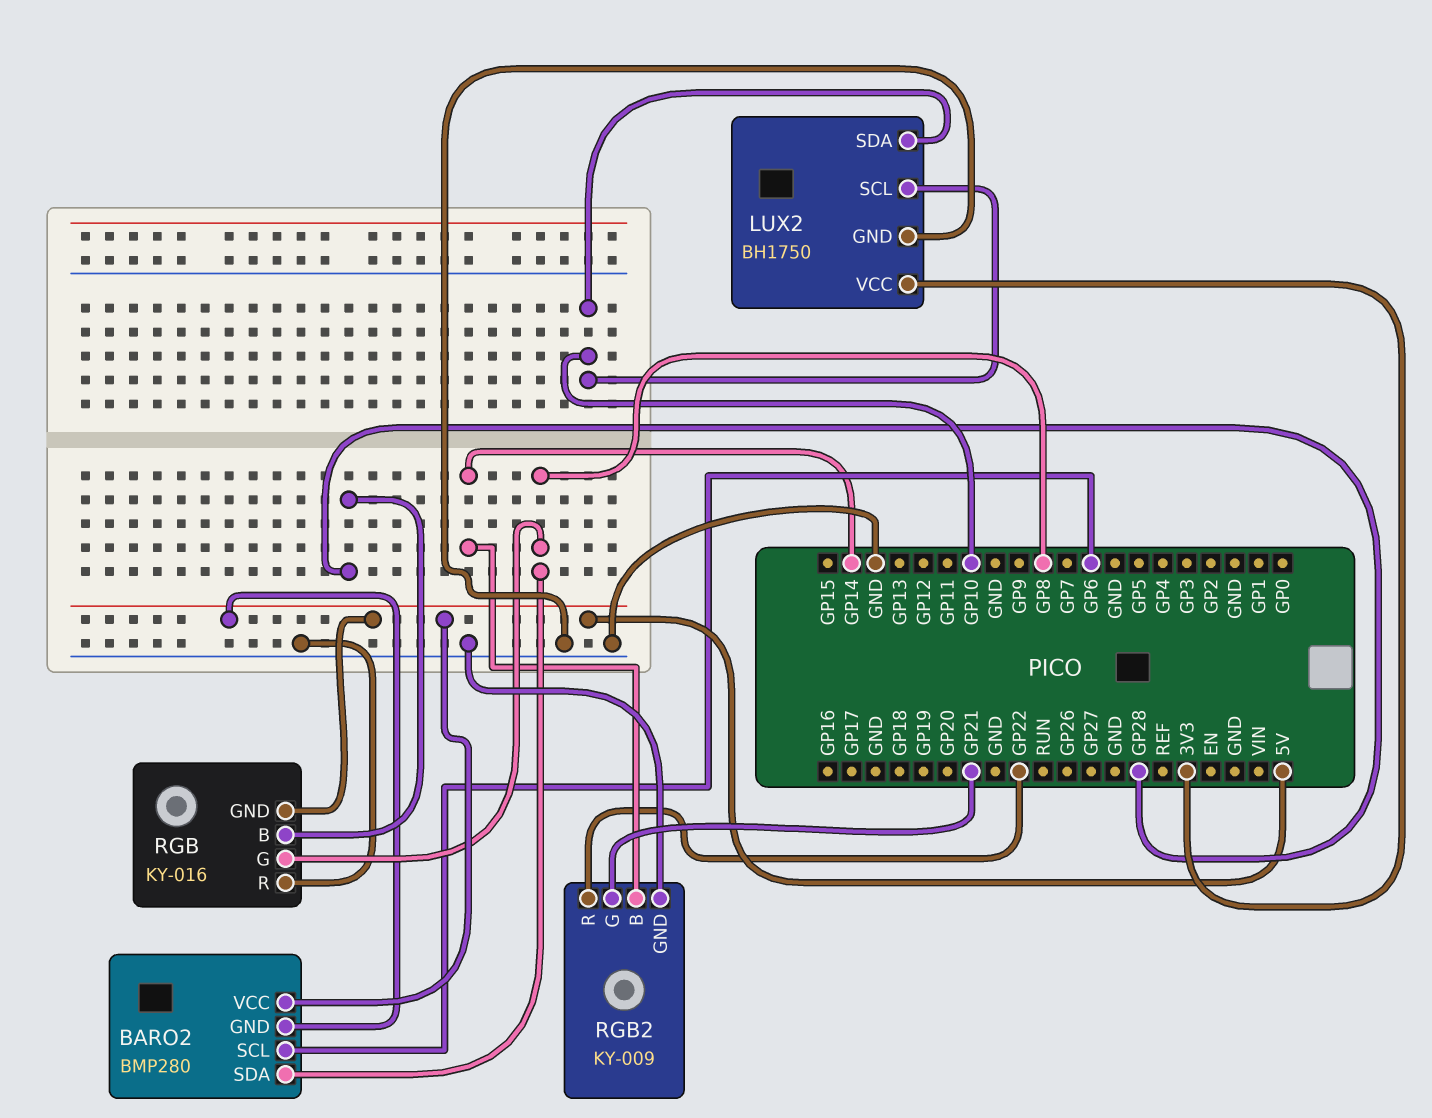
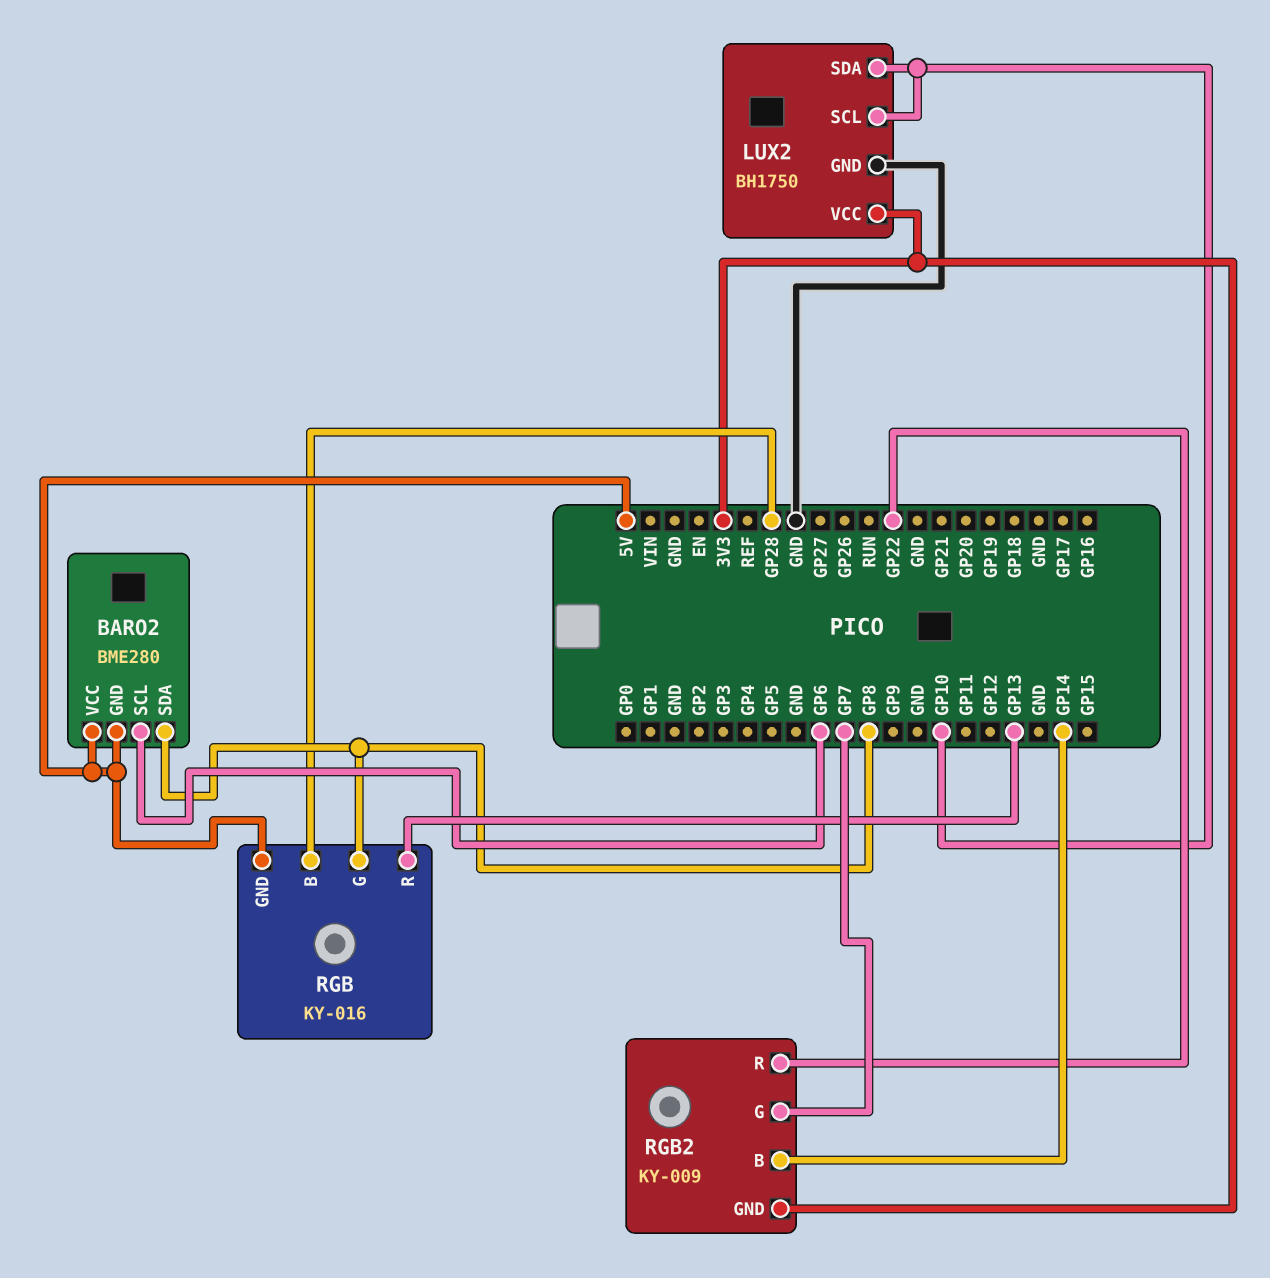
BARO2: BMP280 -> BME280
RGB pin R: GND -> GP13
RGB2 pin G: GP21 -> GP7
RGB2 pin GND: GND -> 3V3

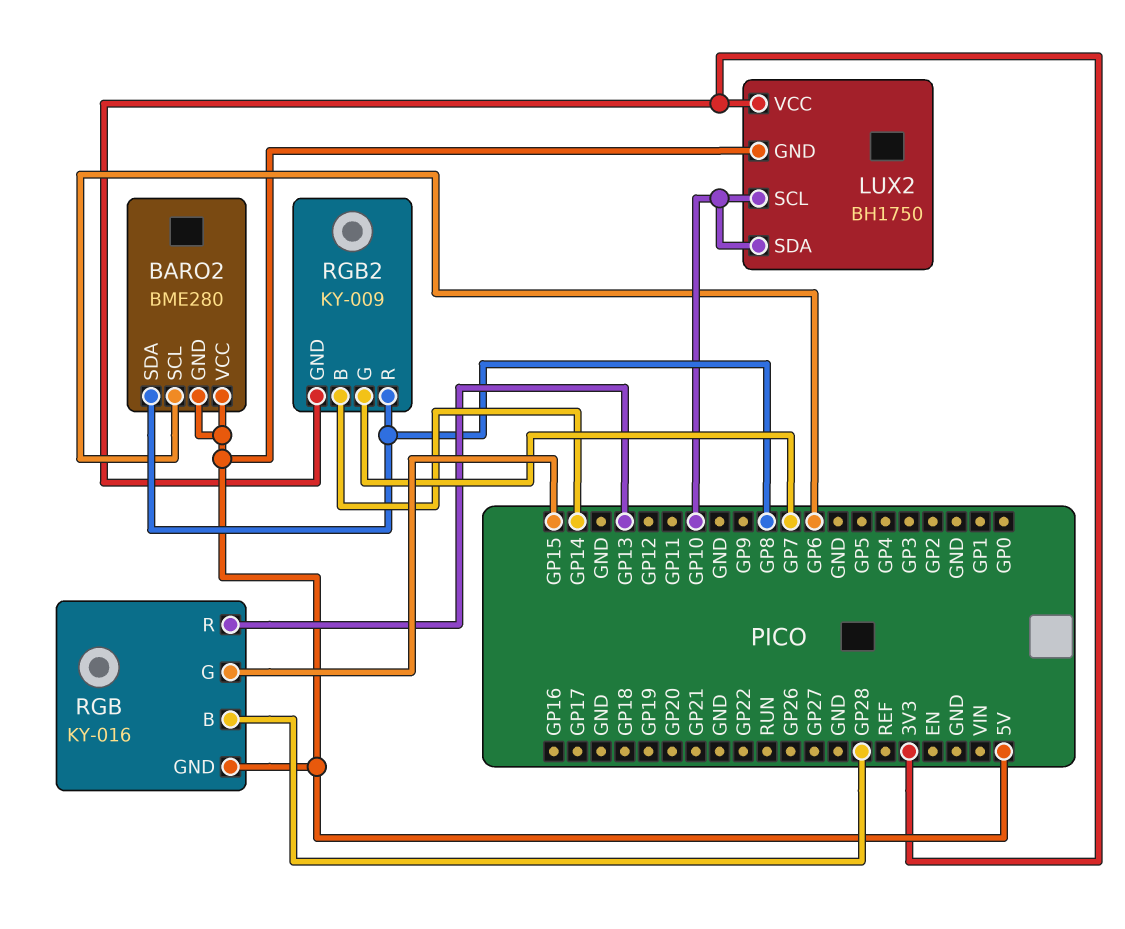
LUX2 pin GND: GND -> 5V
RGB pin G: GP8 -> GP15
RGB2 pin R: GP22 -> GP8

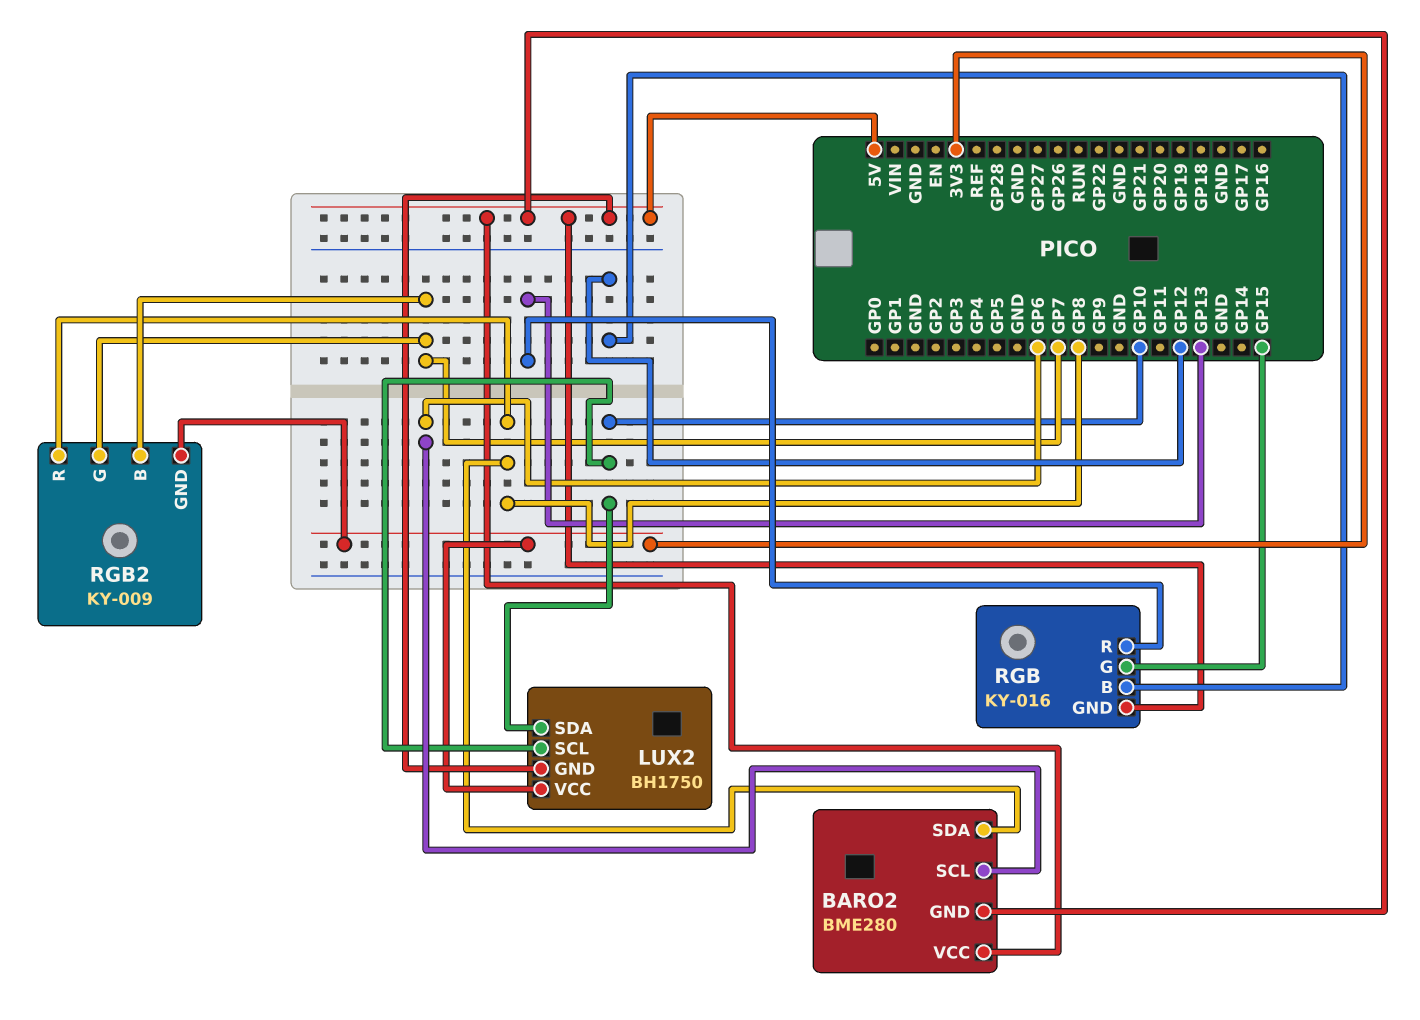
RGB pin B: GP28 -> GP12
RGB2 pin B: GP14 -> GP7

